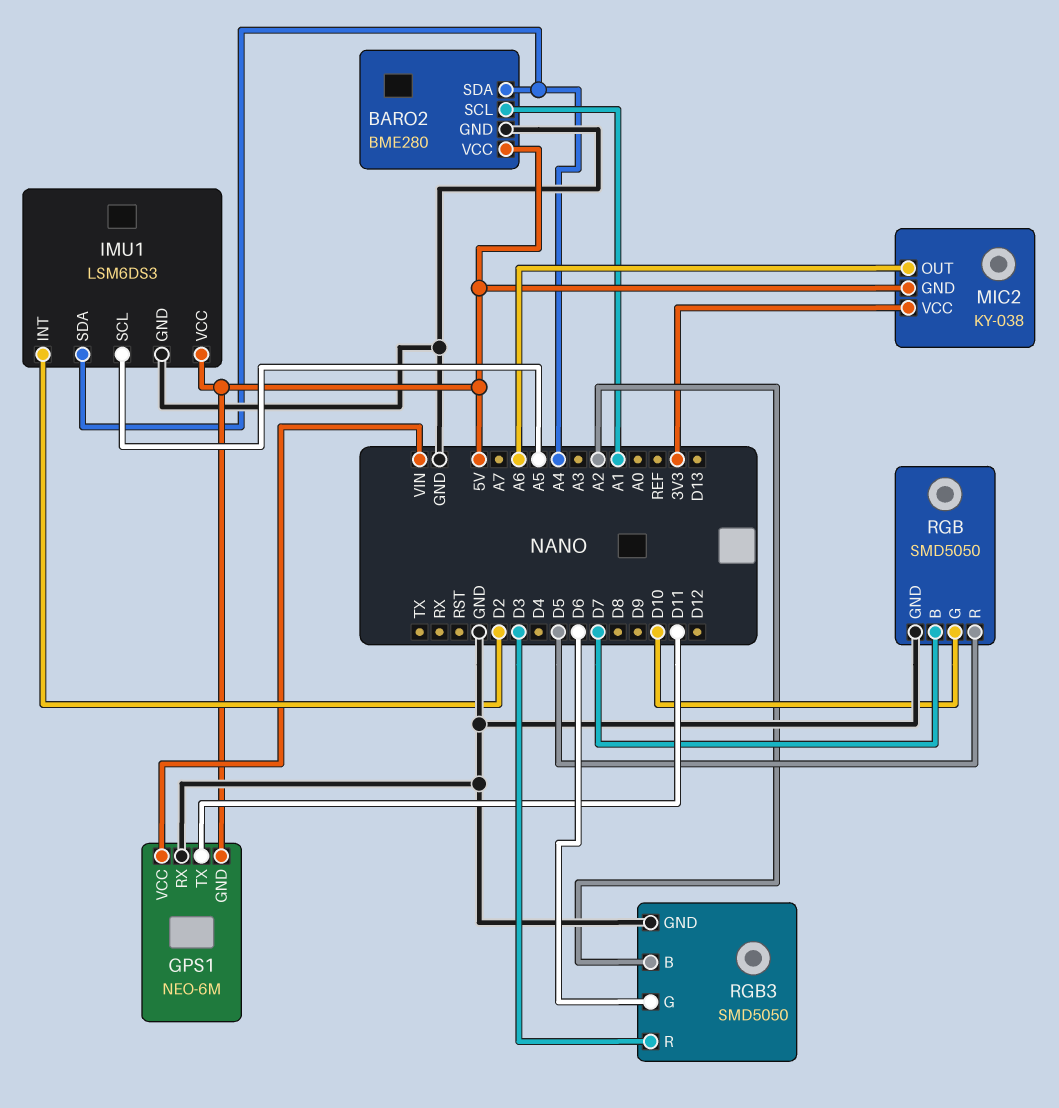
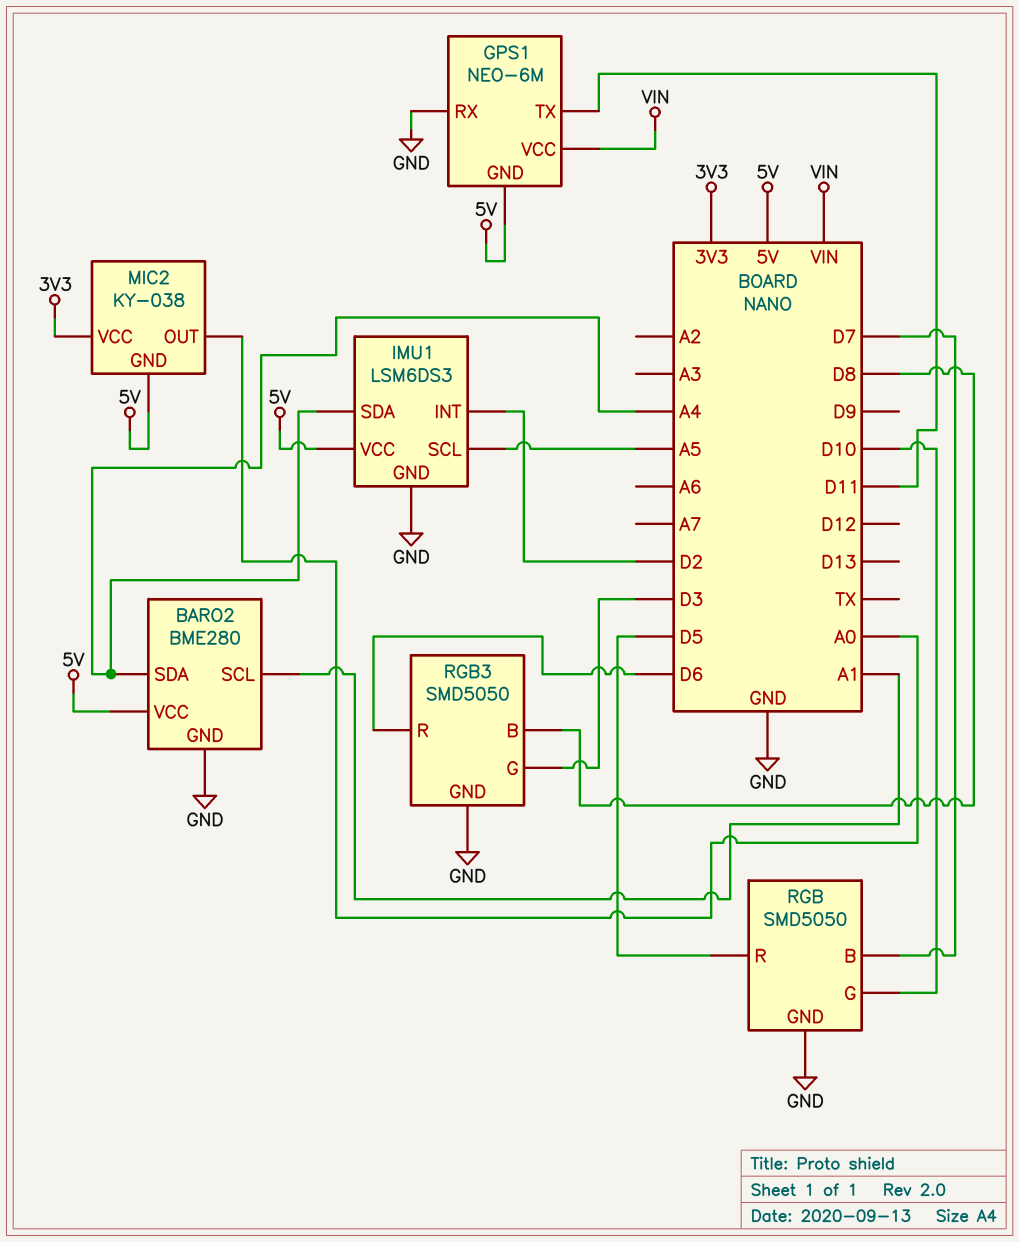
MIC2 pin OUT: A6 -> A0
RGB3 pin B: A2 -> D8
RGB3 pin G: D6 -> D3
RGB3 pin R: D3 -> D6

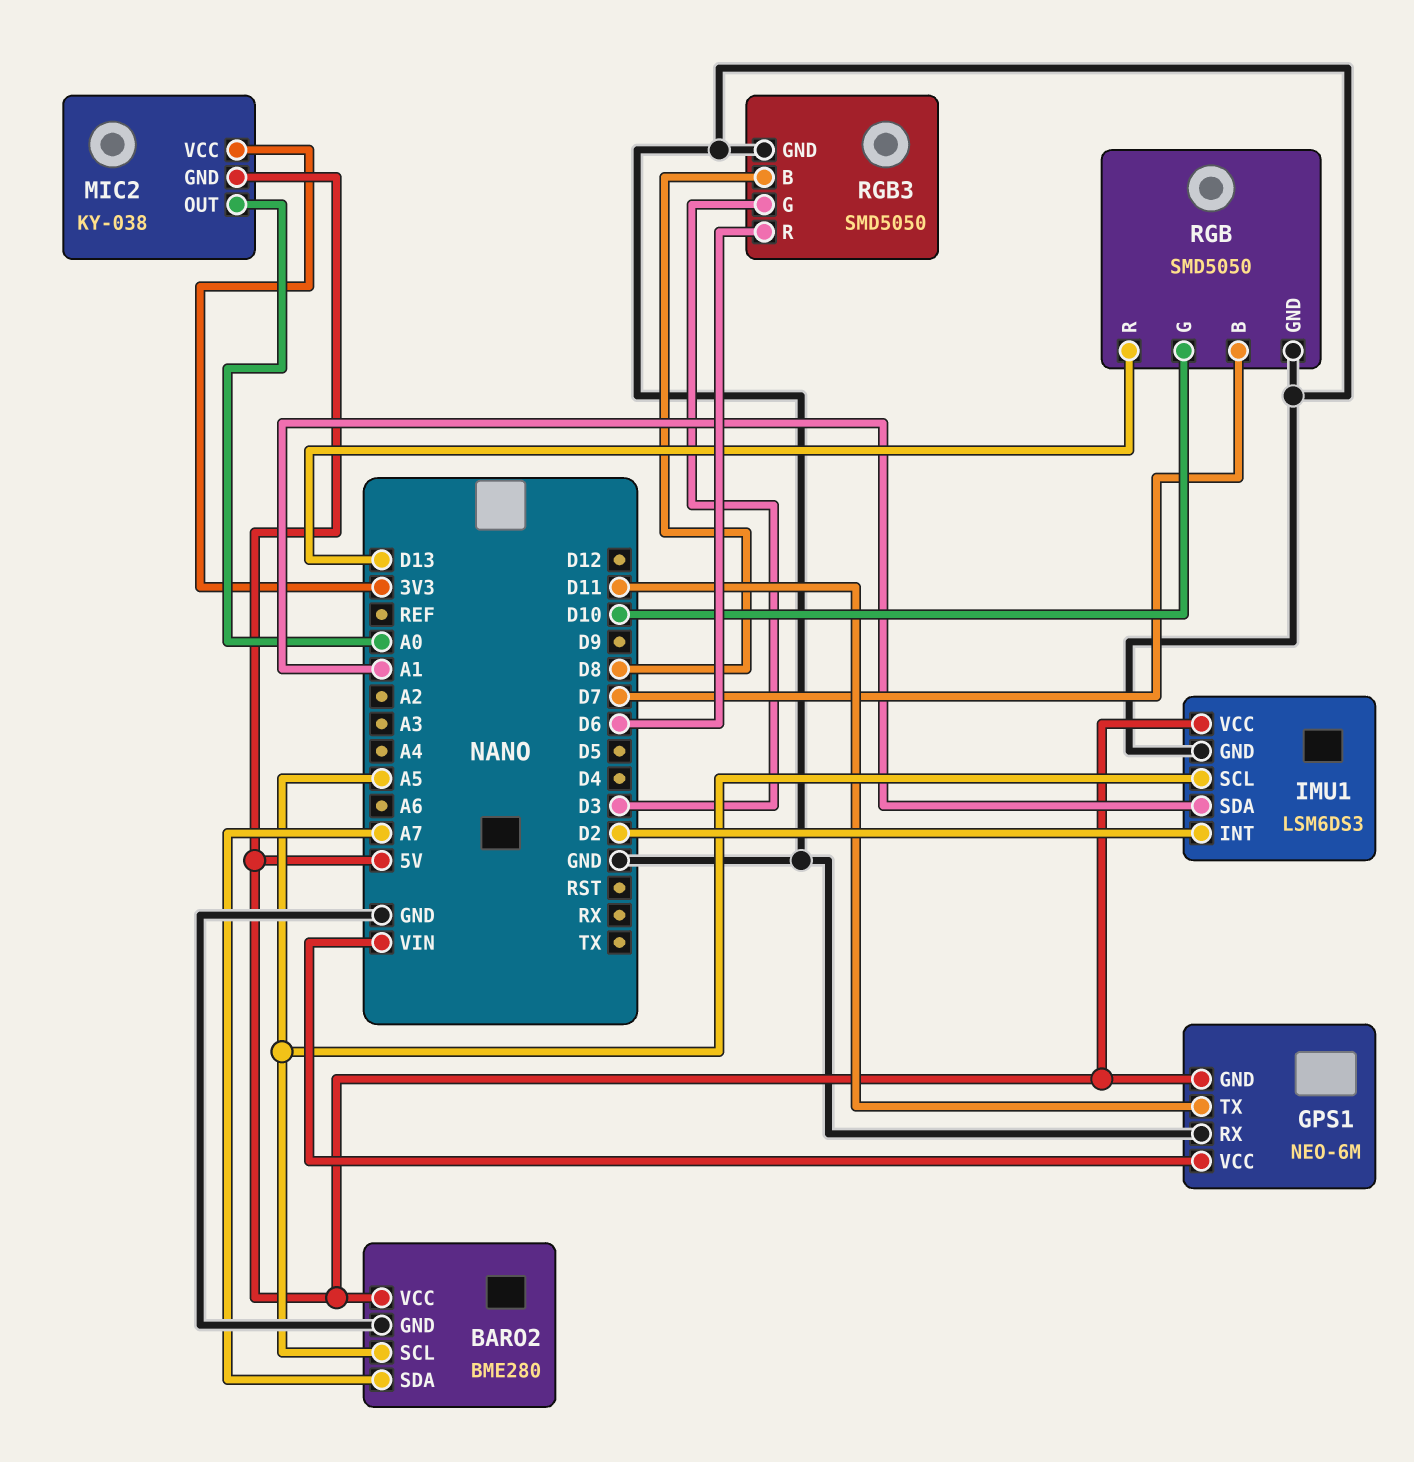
BARO2 pin SCL: A1 -> A5
BARO2 pin SDA: A4 -> A7
IMU1 pin SDA: A4 -> A1
RGB pin R: D5 -> D13

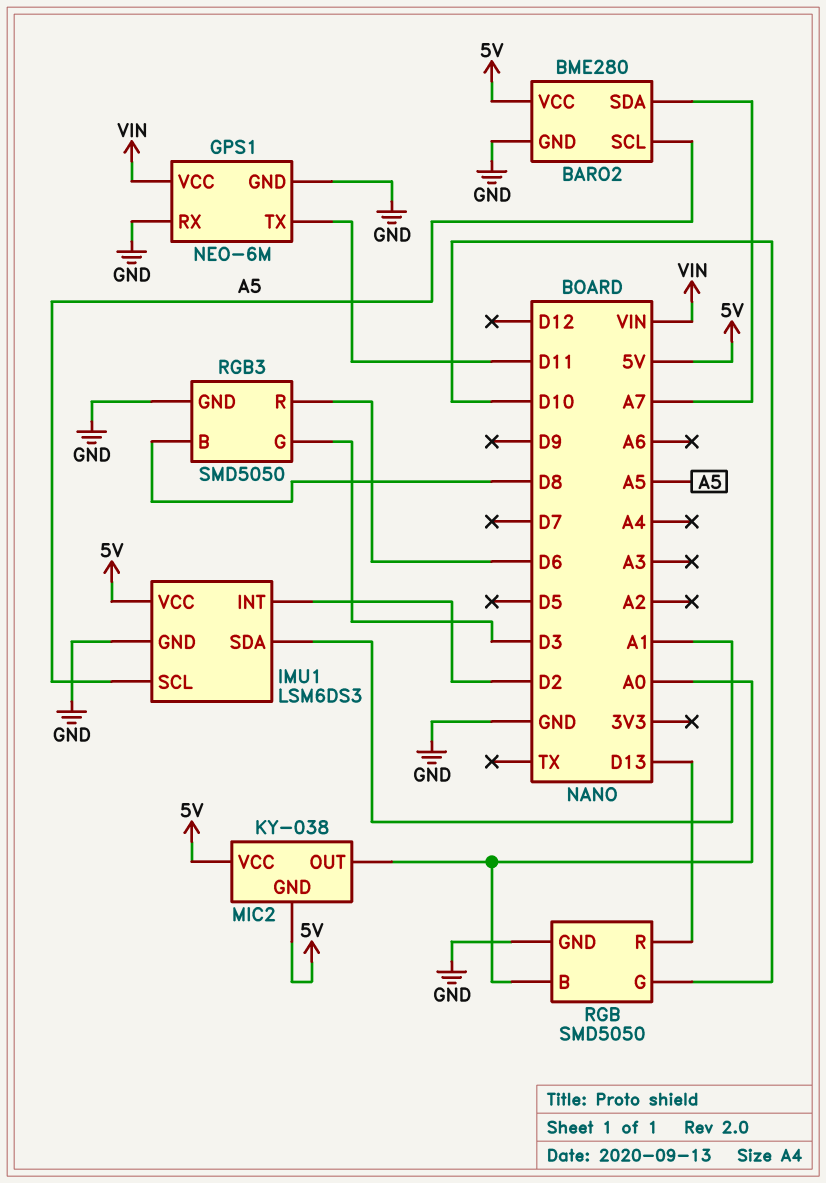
GPS1 pin GND: 5V -> GND
MIC2 pin VCC: 3V3 -> 5V
RGB pin B: D7 -> A0

